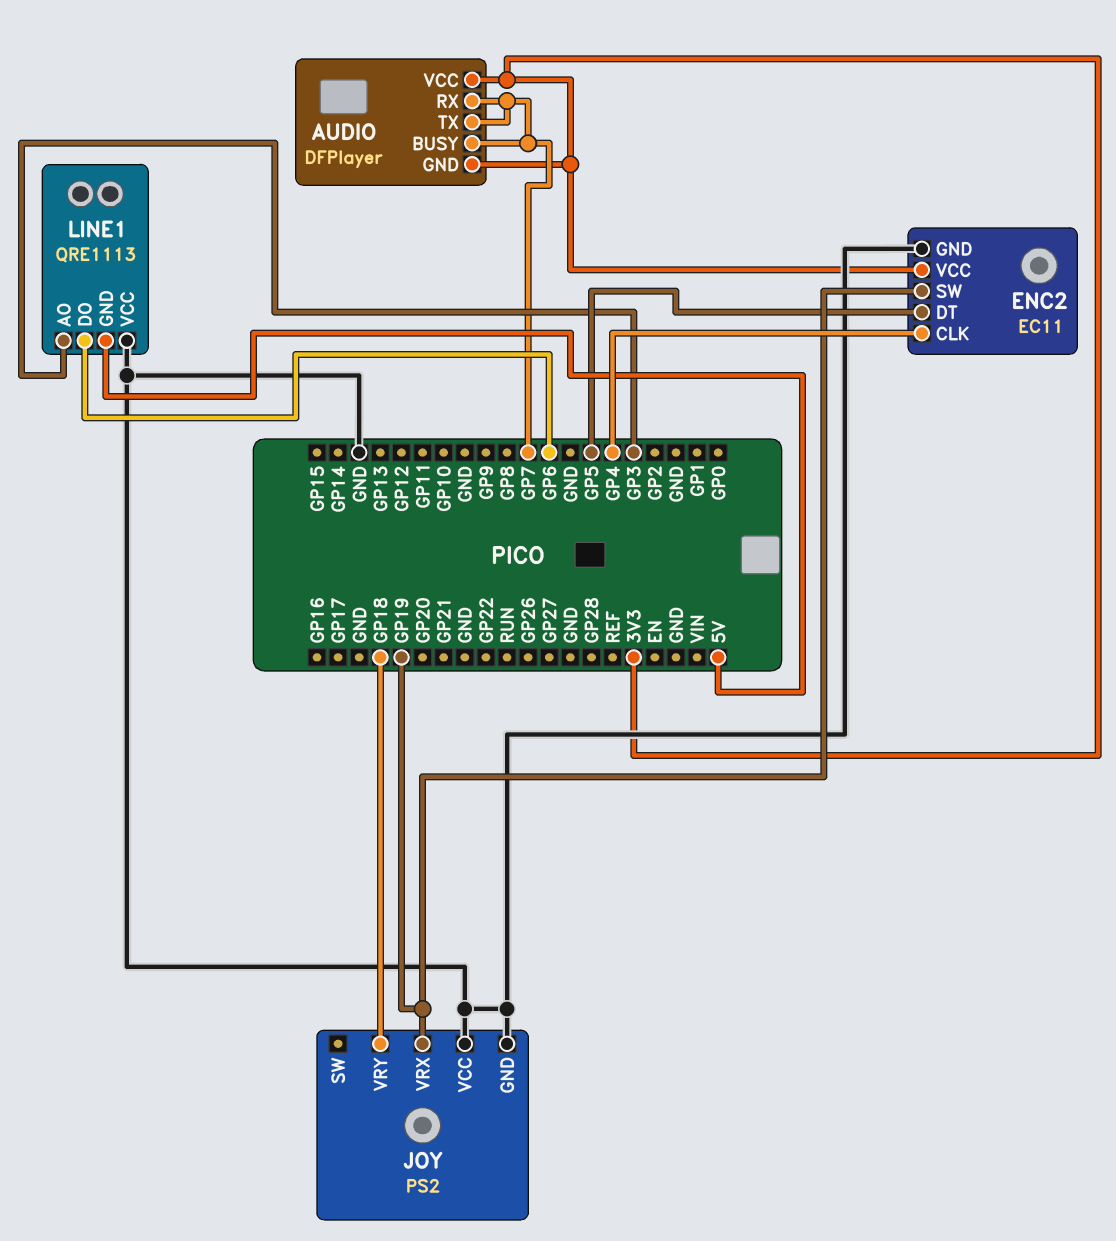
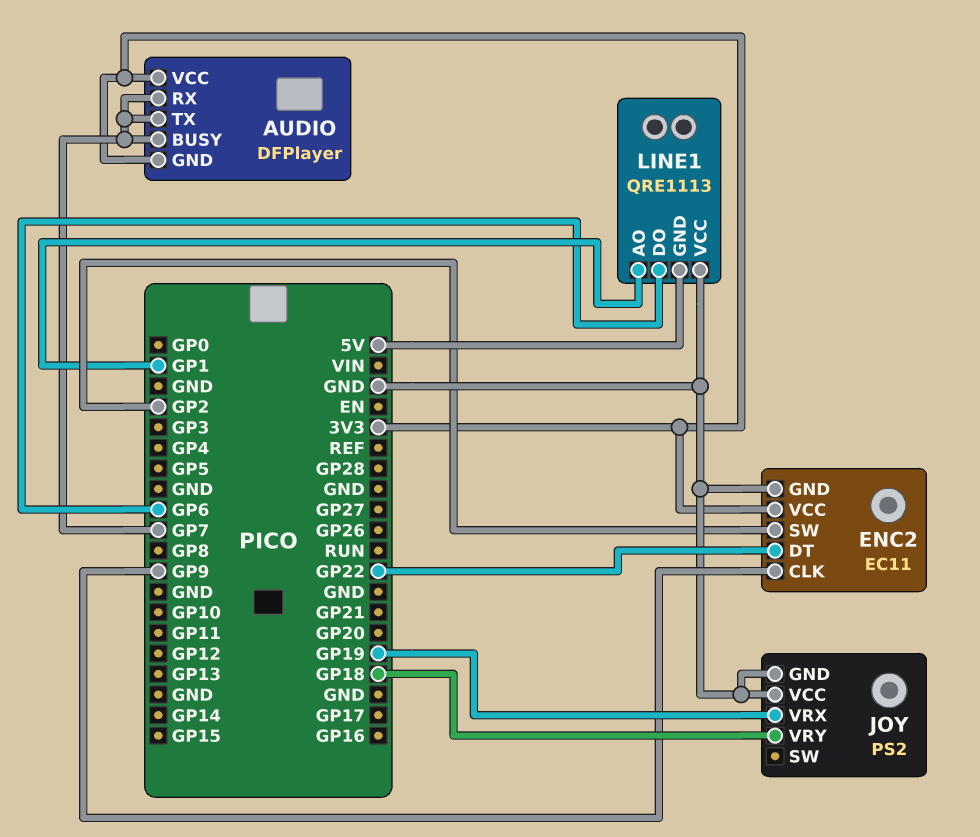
ENC2 pin CLK: GP4 -> GP9
ENC2 pin DT: GP5 -> GP22
ENC2 pin SW: GP19 -> GP2
LINE1 pin AO: GP3 -> GP1

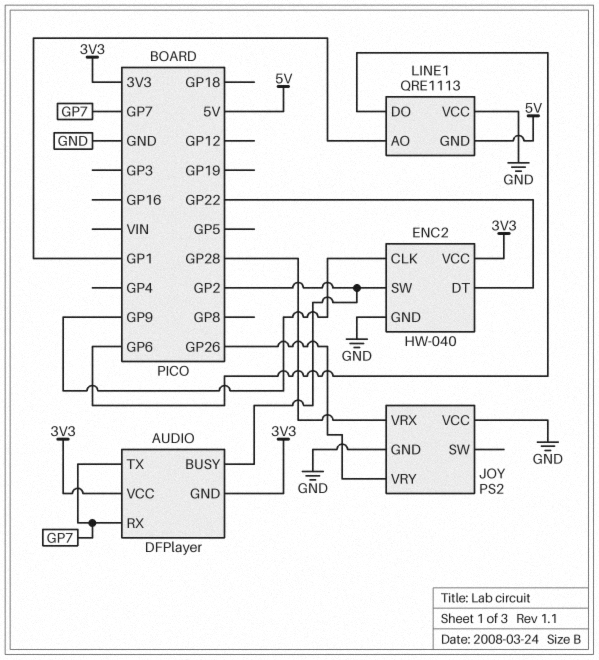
AUDIO pin BUSY: GP7 -> GP2
ENC2: EC11 -> HW-040
JOY pin VRX: GP19 -> GP28
JOY pin VRY: GP18 -> GP26

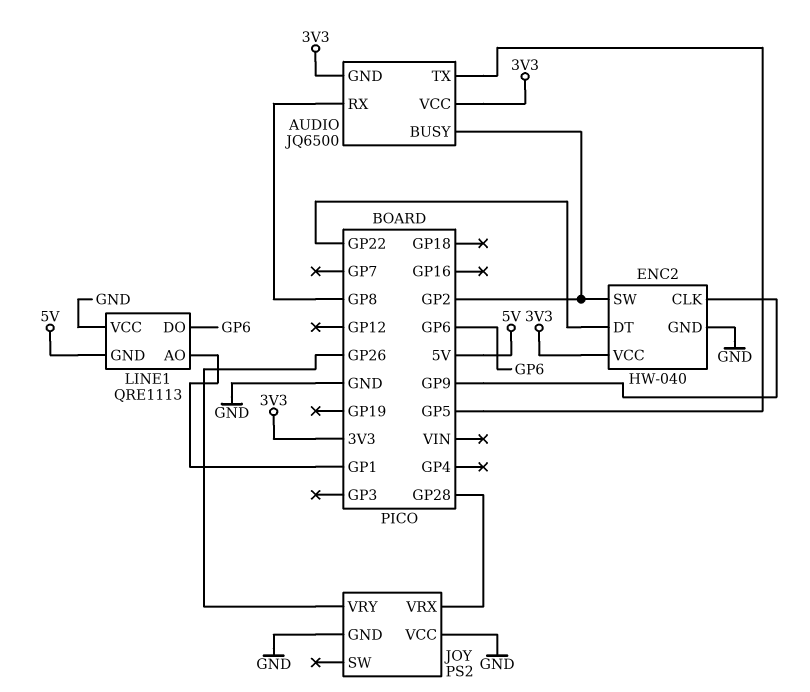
AUDIO: DFPlayer -> JQ6500
AUDIO pin RX: GP7 -> GP8
AUDIO pin TX: GP7 -> GP5

